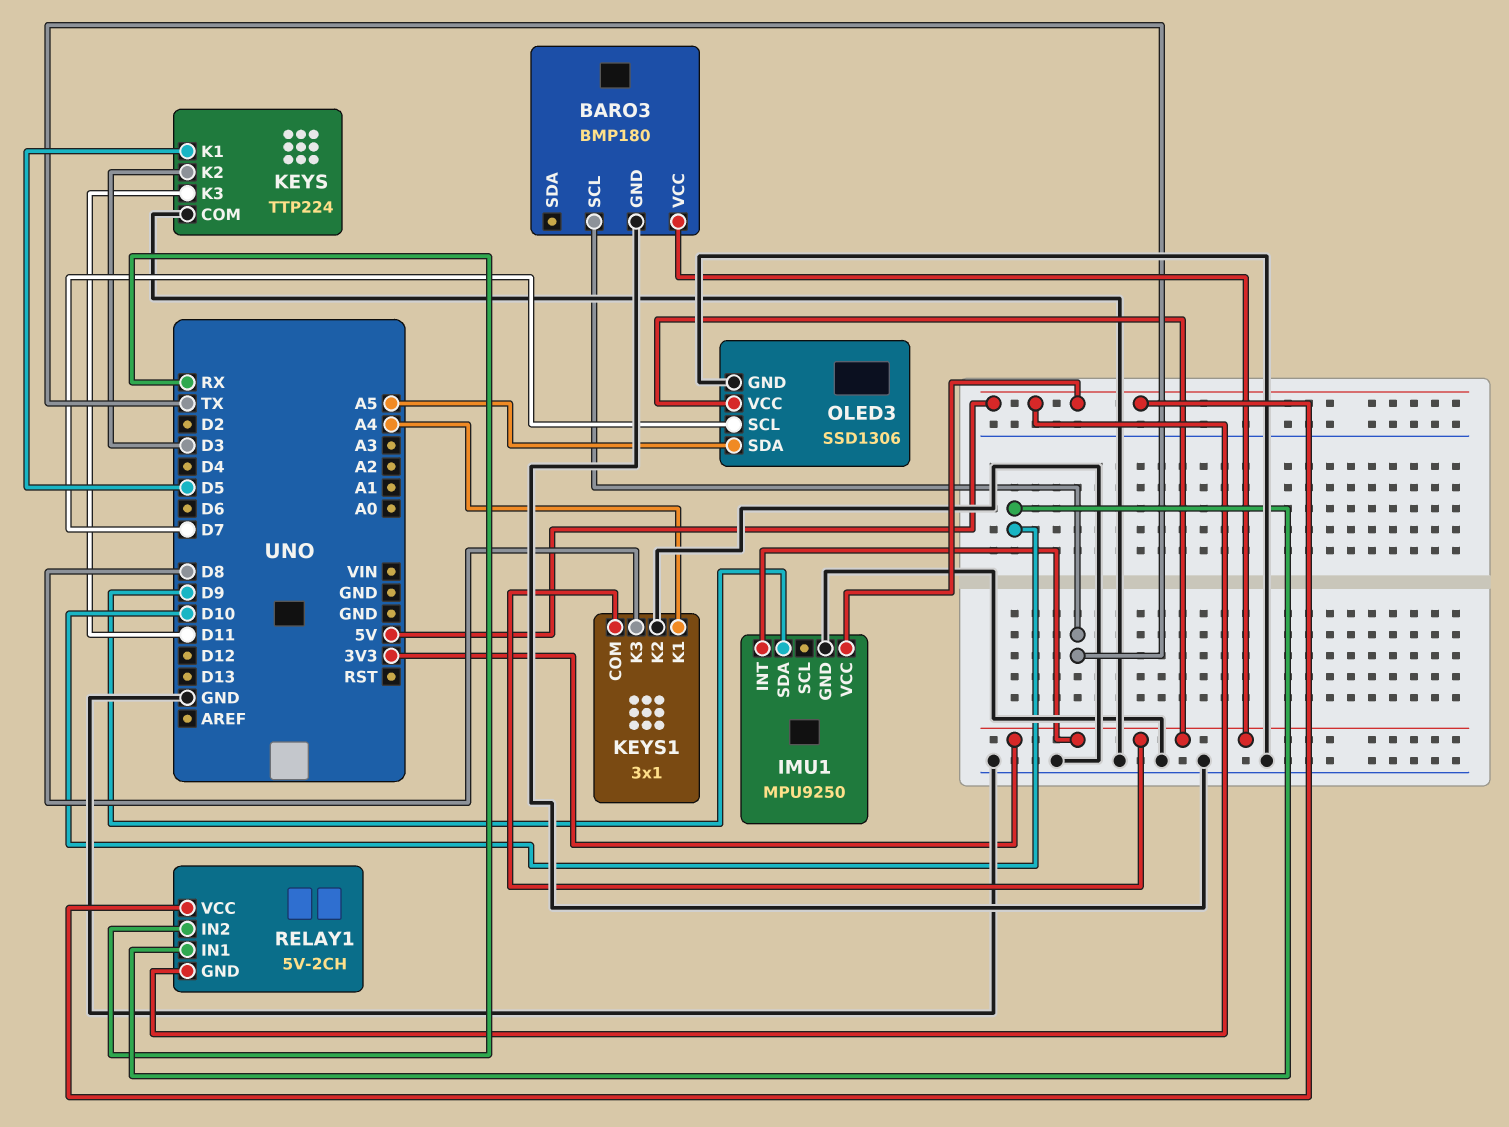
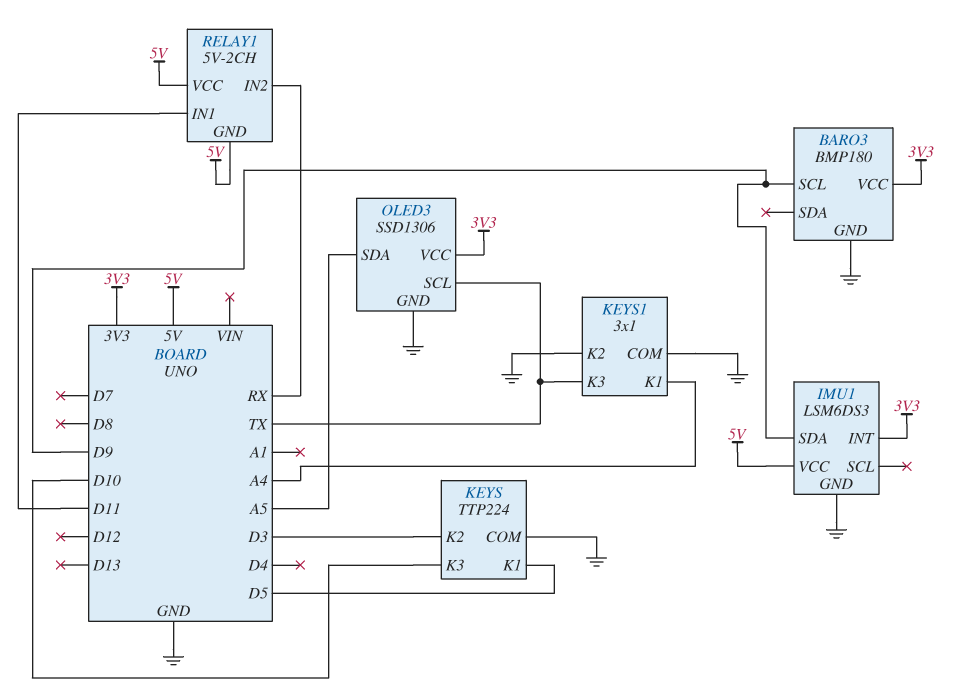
BARO3 pin SCL: TX -> D9
IMU1: MPU9250 -> LSM6DS3
KEYS pin K3: D11 -> D10
KEYS1 pin COM: 3V3 -> GND
KEYS1 pin K3: D8 -> TX
OLED3 pin SCL: D7 -> TX
RELAY1 pin IN1: D10 -> D11

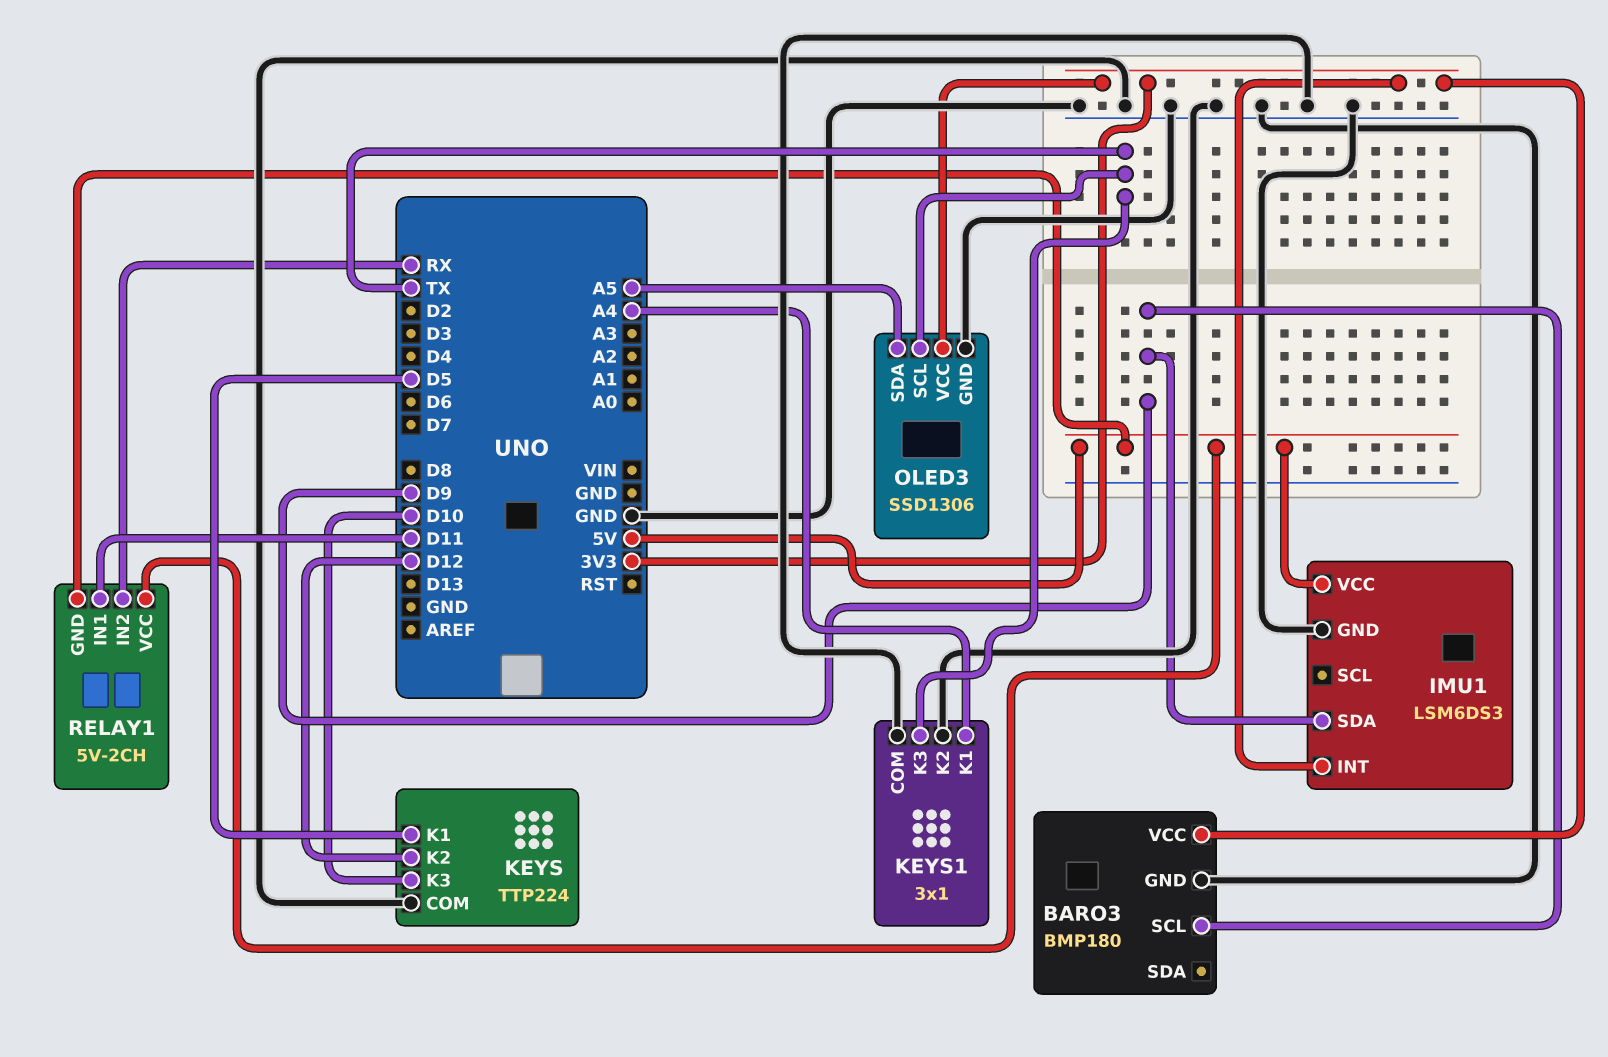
KEYS pin K2: D3 -> D12

